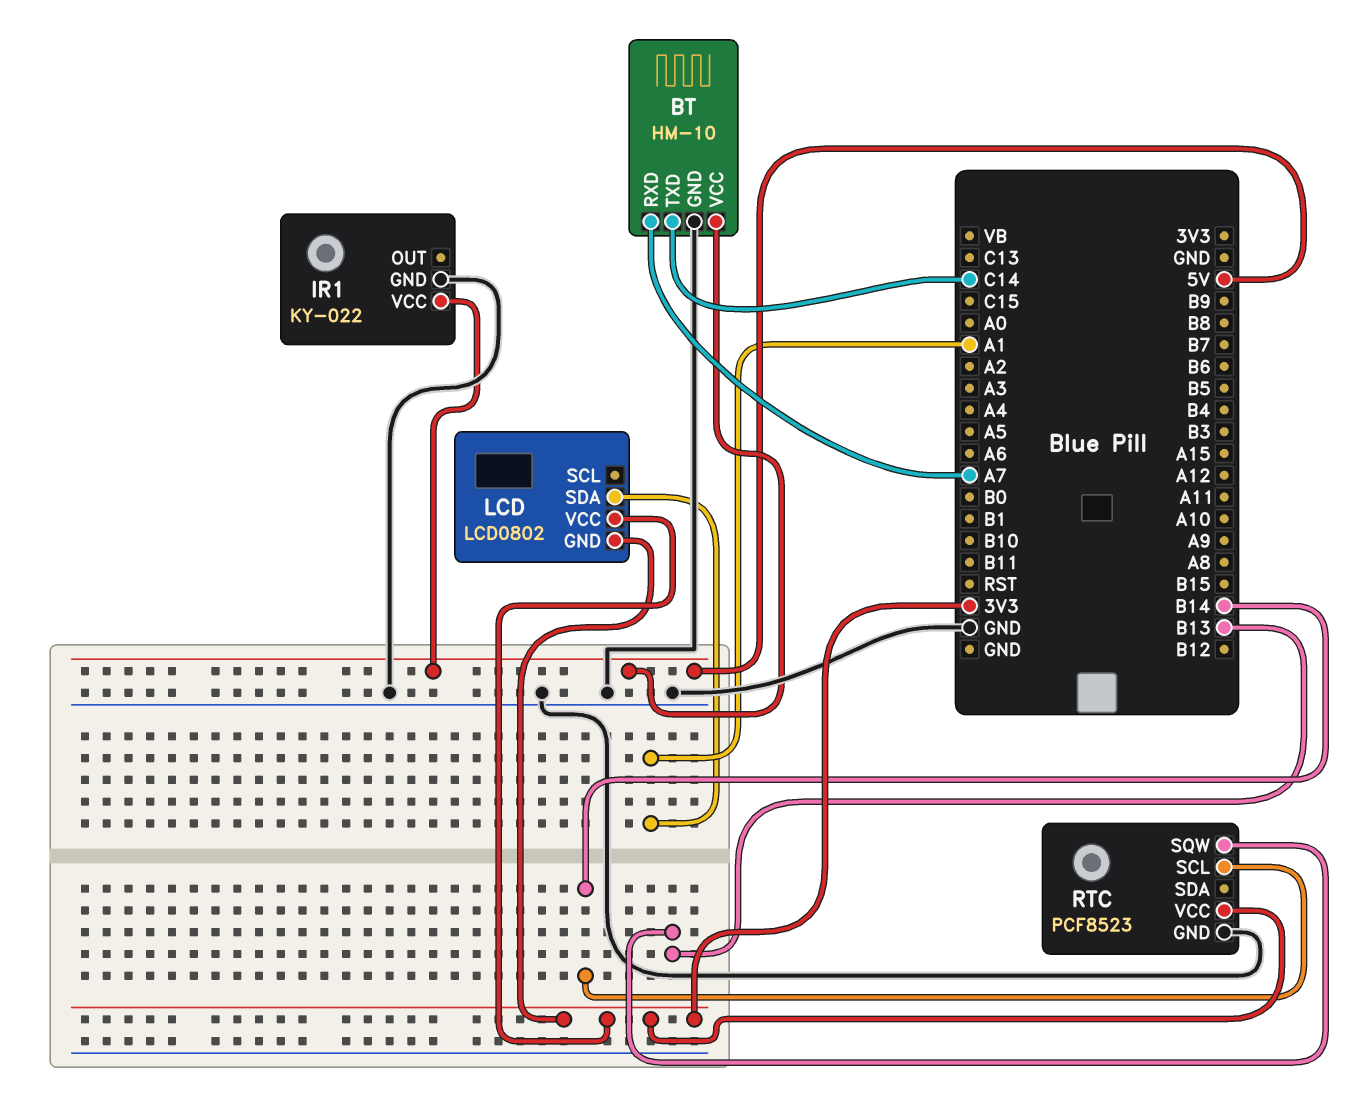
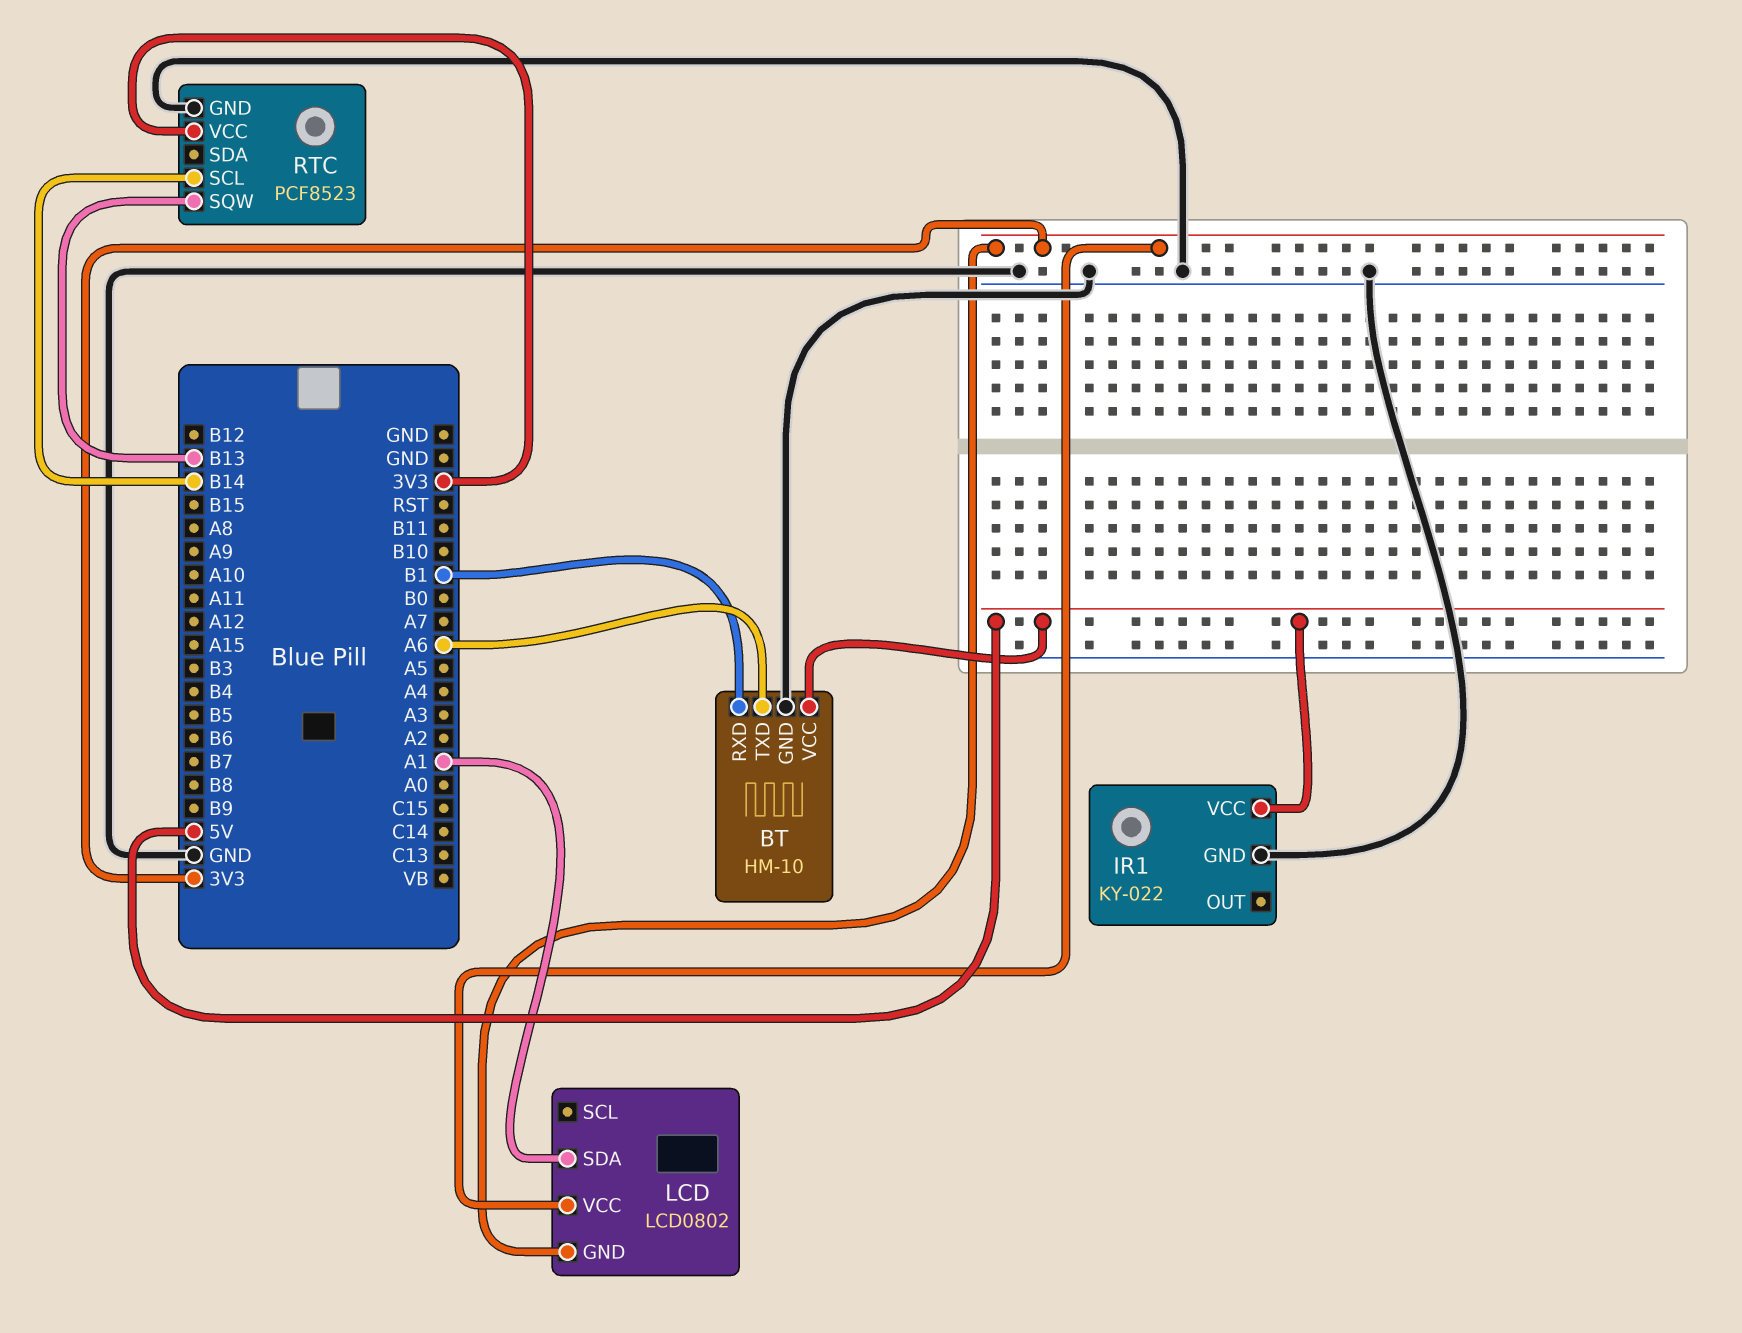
BT pin RXD: A7 -> B1
BT pin TXD: C14 -> A6

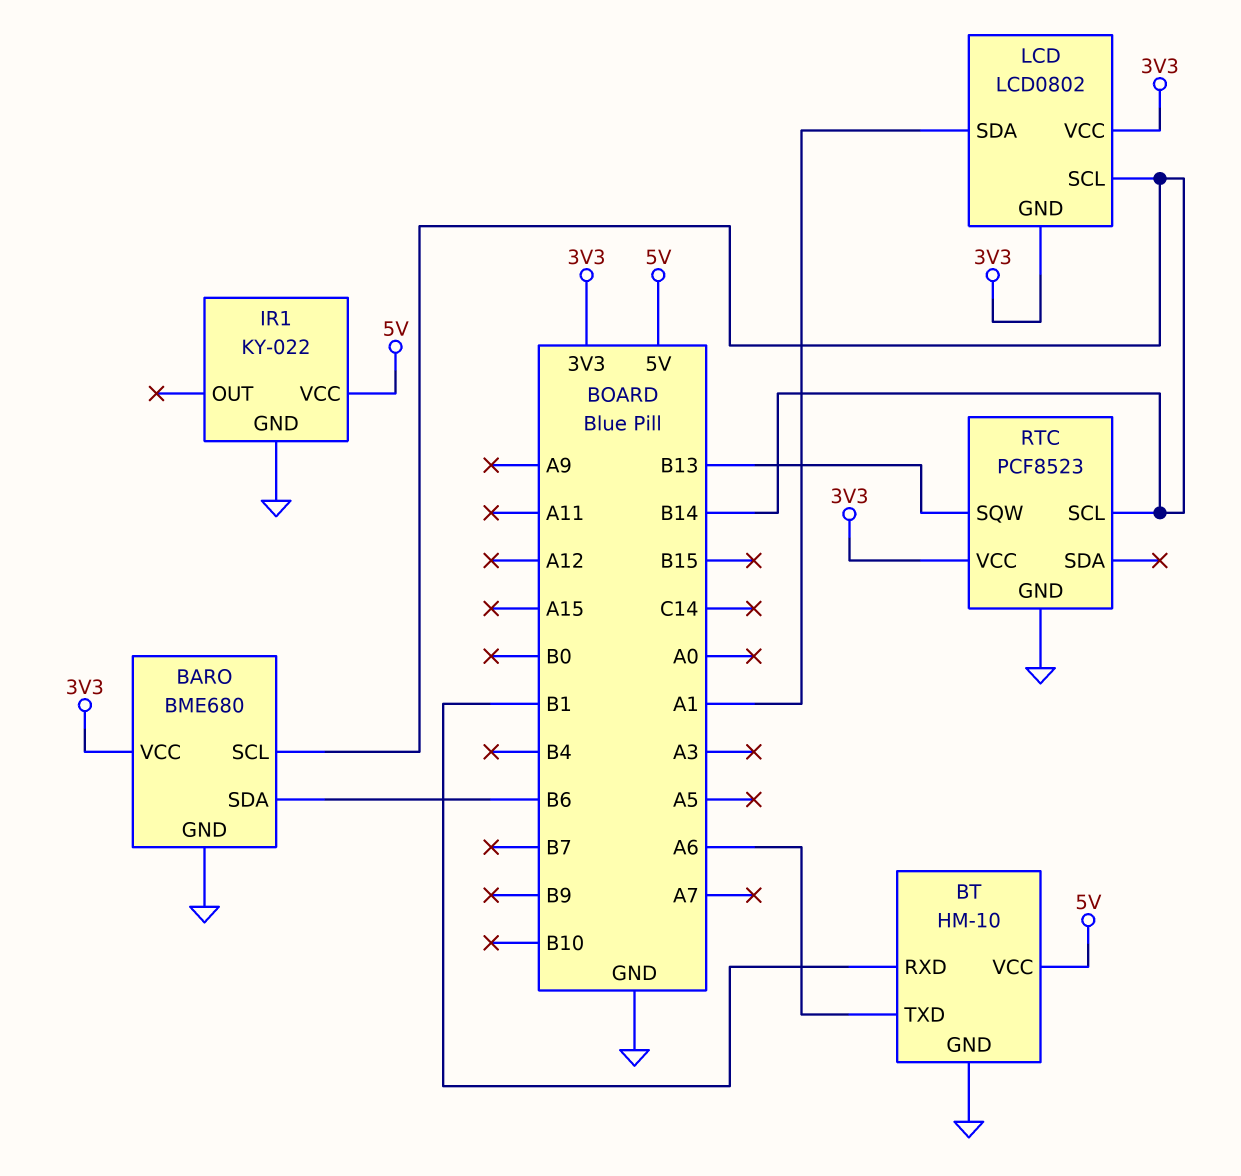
BARO: none -> BME680
BARO pin GND: none -> GND
BARO pin SCL: none -> B14
BARO pin SDA: none -> B6
BARO pin VCC: none -> 3V3
LCD pin SCL: none -> B14

